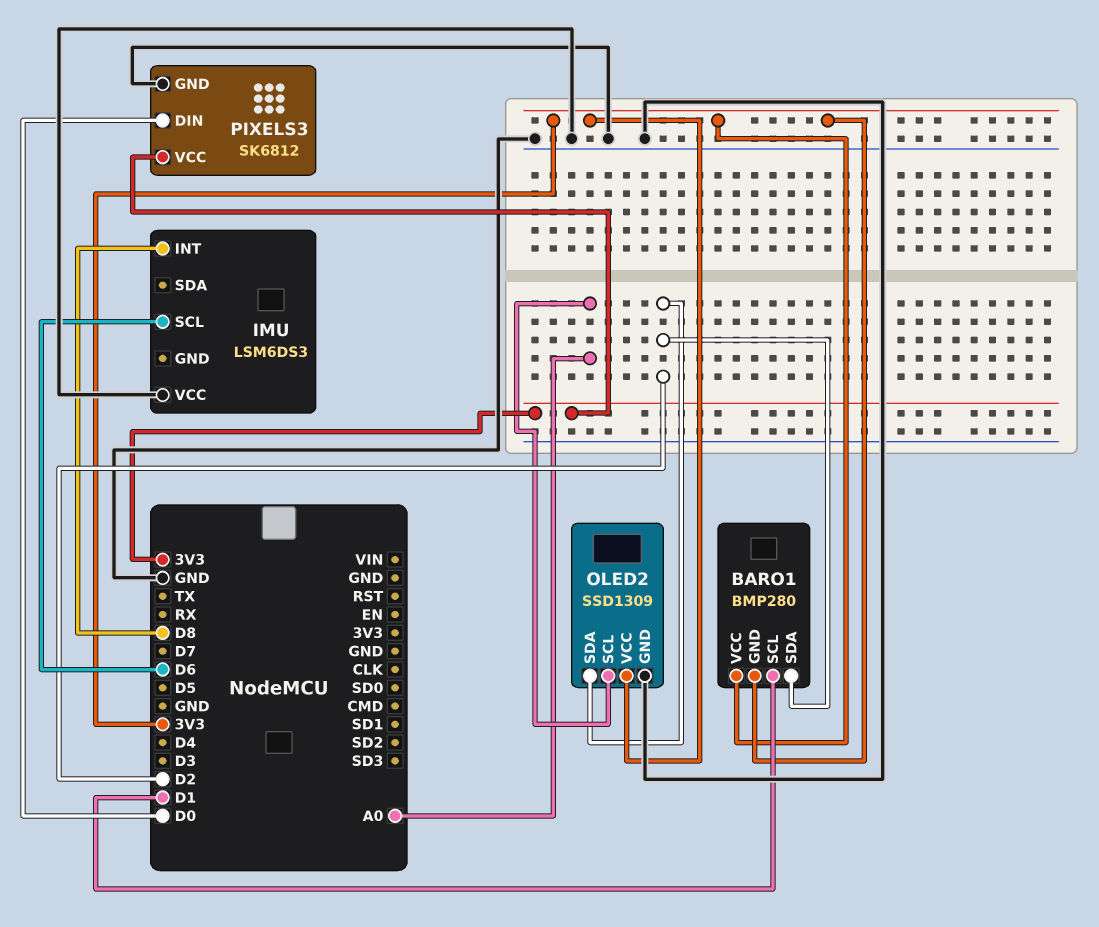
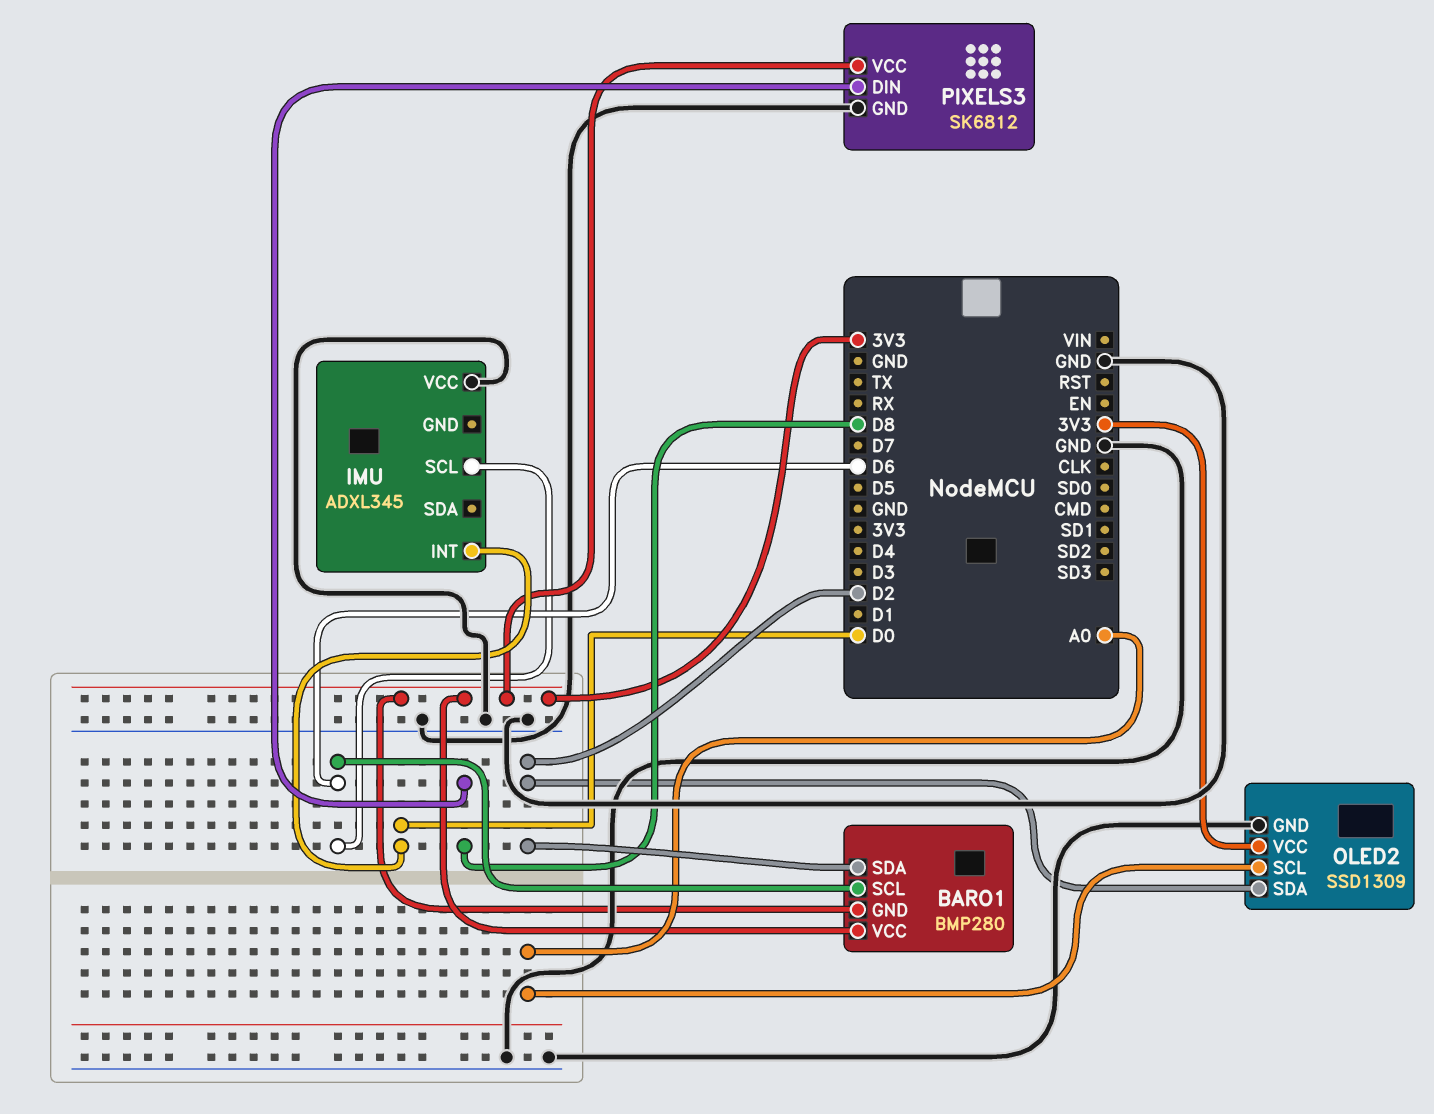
BARO1 pin SCL: D1 -> D6
IMU: LSM6DS3 -> ADXL345
IMU pin INT: D8 -> D0
PIXELS3 pin DIN: D0 -> D8

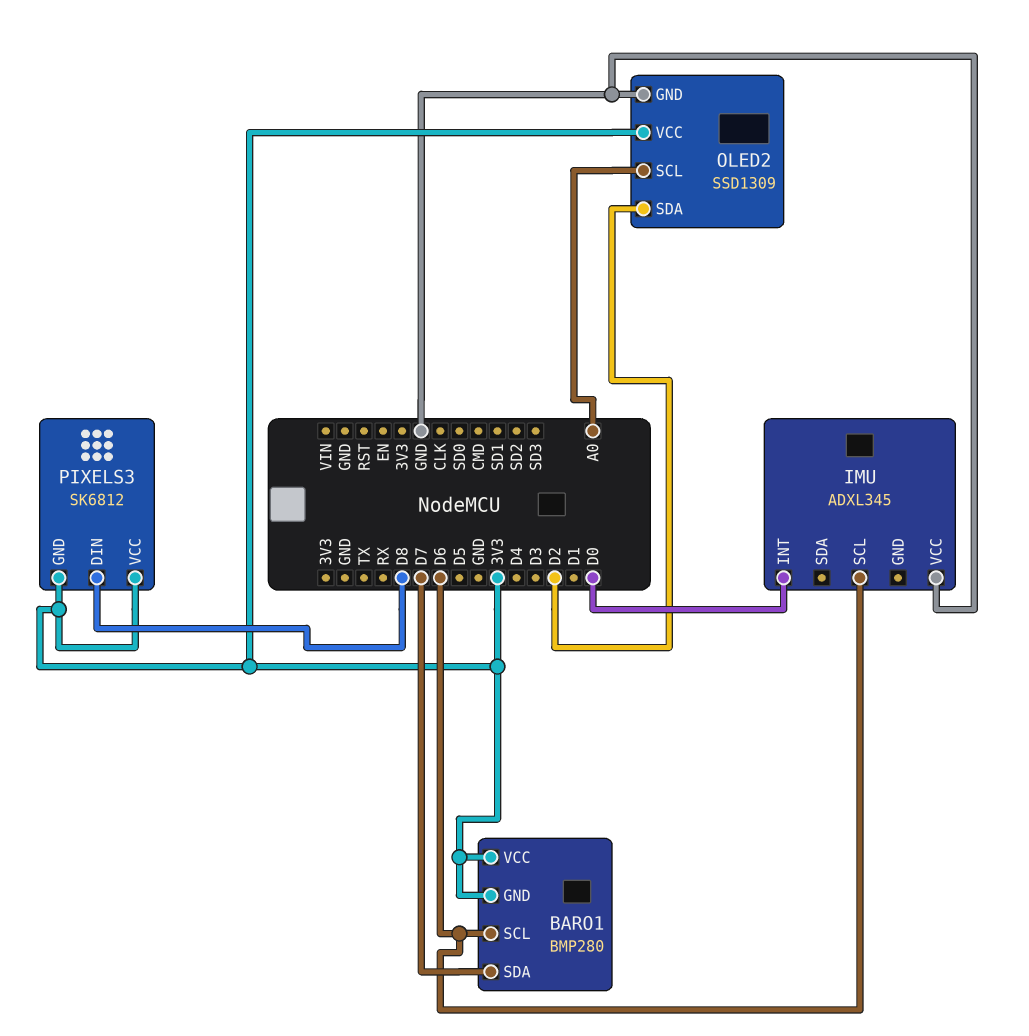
BARO1 pin SDA: D2 -> D7
PIXELS3 pin GND: GND -> 3V3

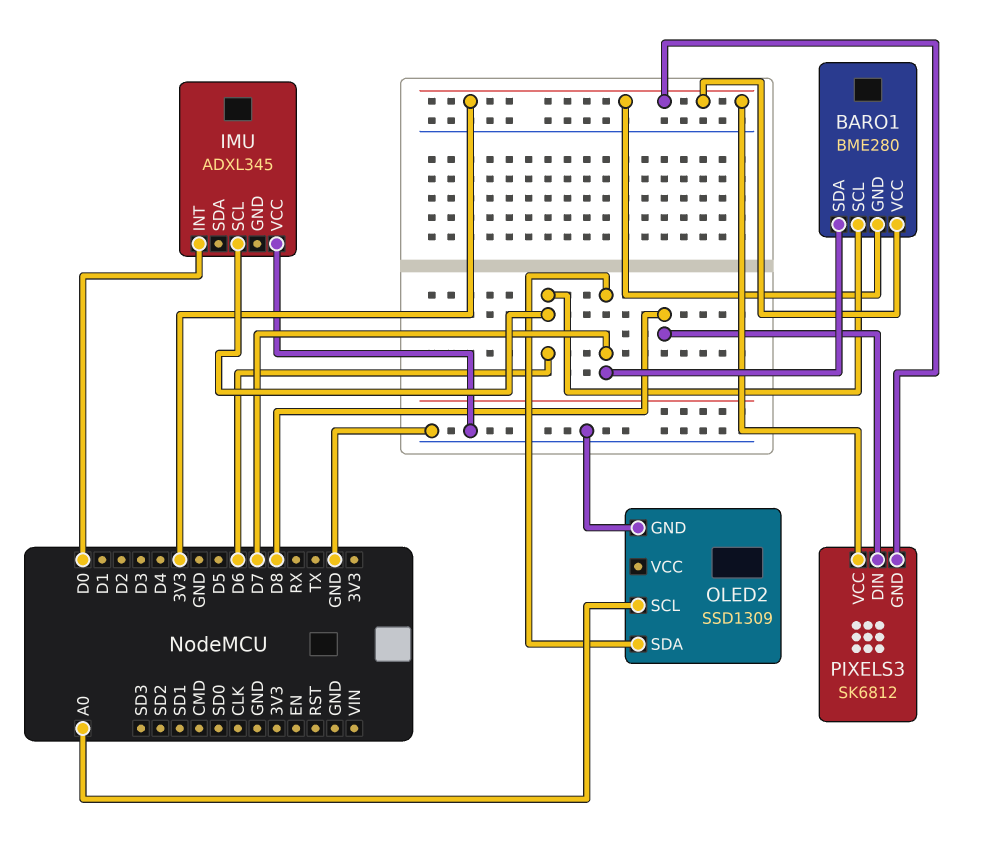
BARO1: BMP280 -> BME280
OLED2 pin SDA: D2 -> D7
OLED2 pin VCC: 3V3 -> none

